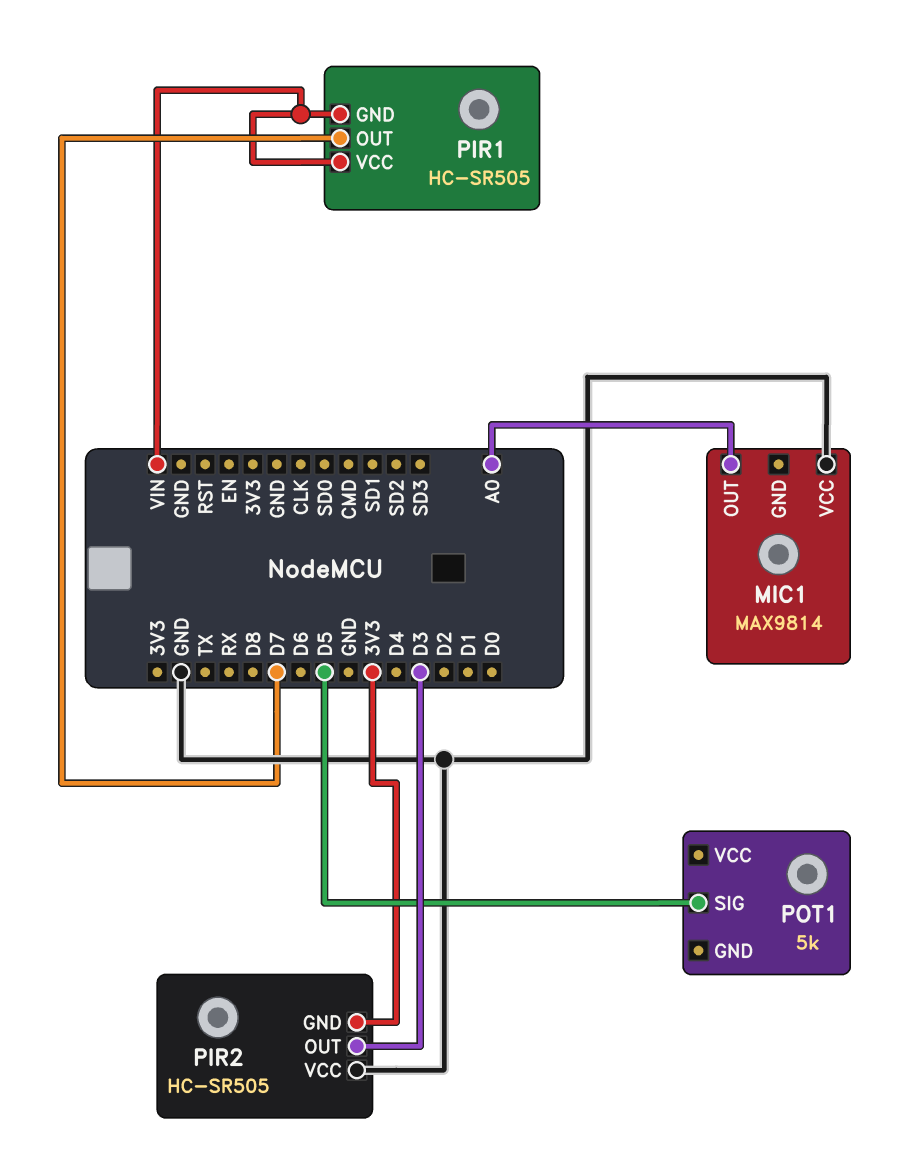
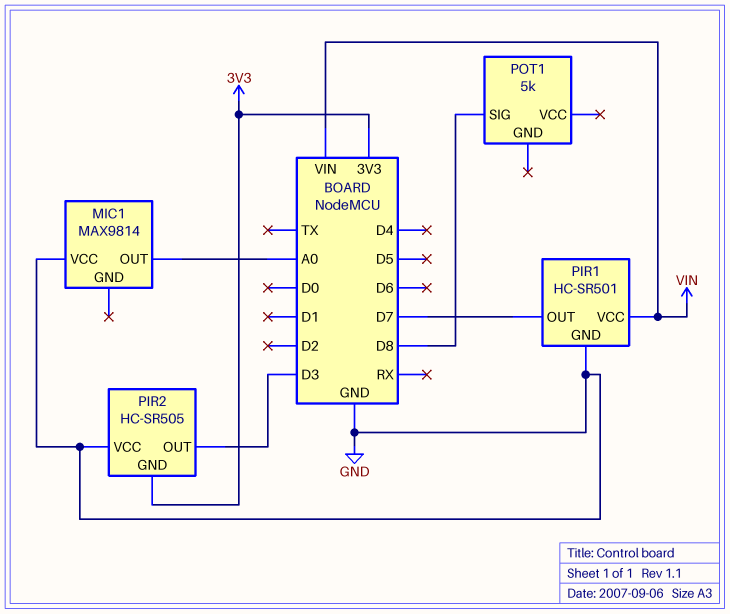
PIR1: HC-SR505 -> HC-SR501
PIR1 pin GND: VIN -> GND
POT1 pin SIG: D5 -> D8

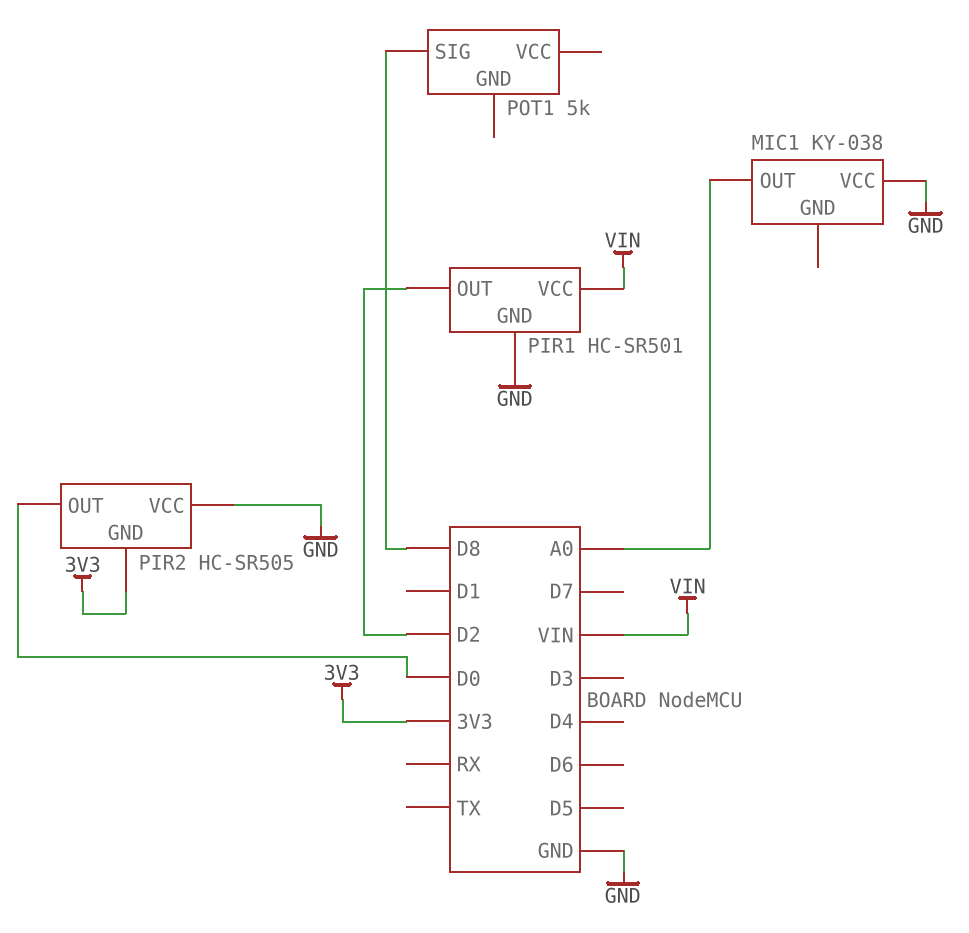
MIC1: MAX9814 -> KY-038
PIR1 pin OUT: D7 -> D2
PIR2 pin OUT: D3 -> D0

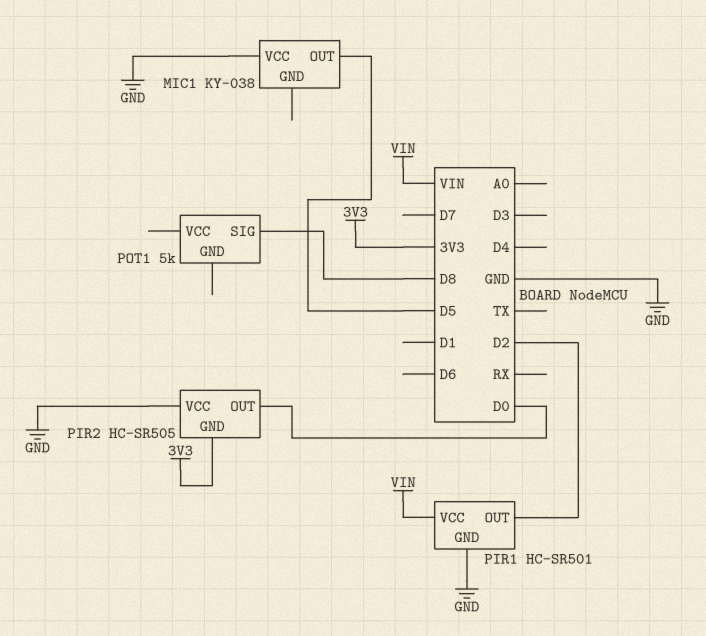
MIC1 pin OUT: A0 -> D5

